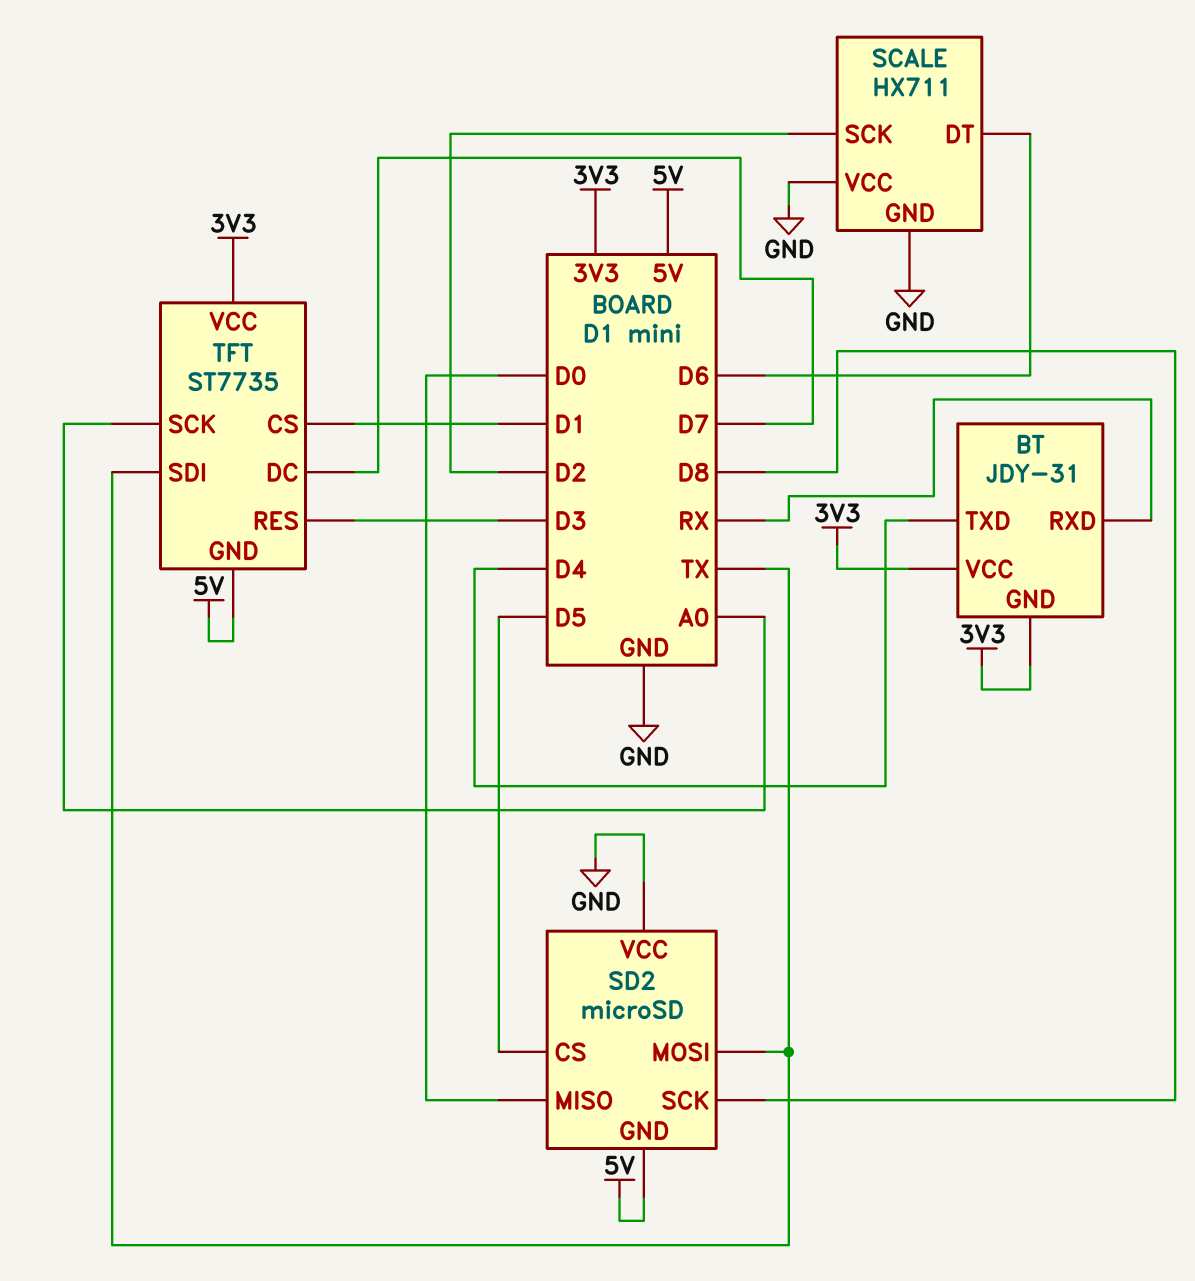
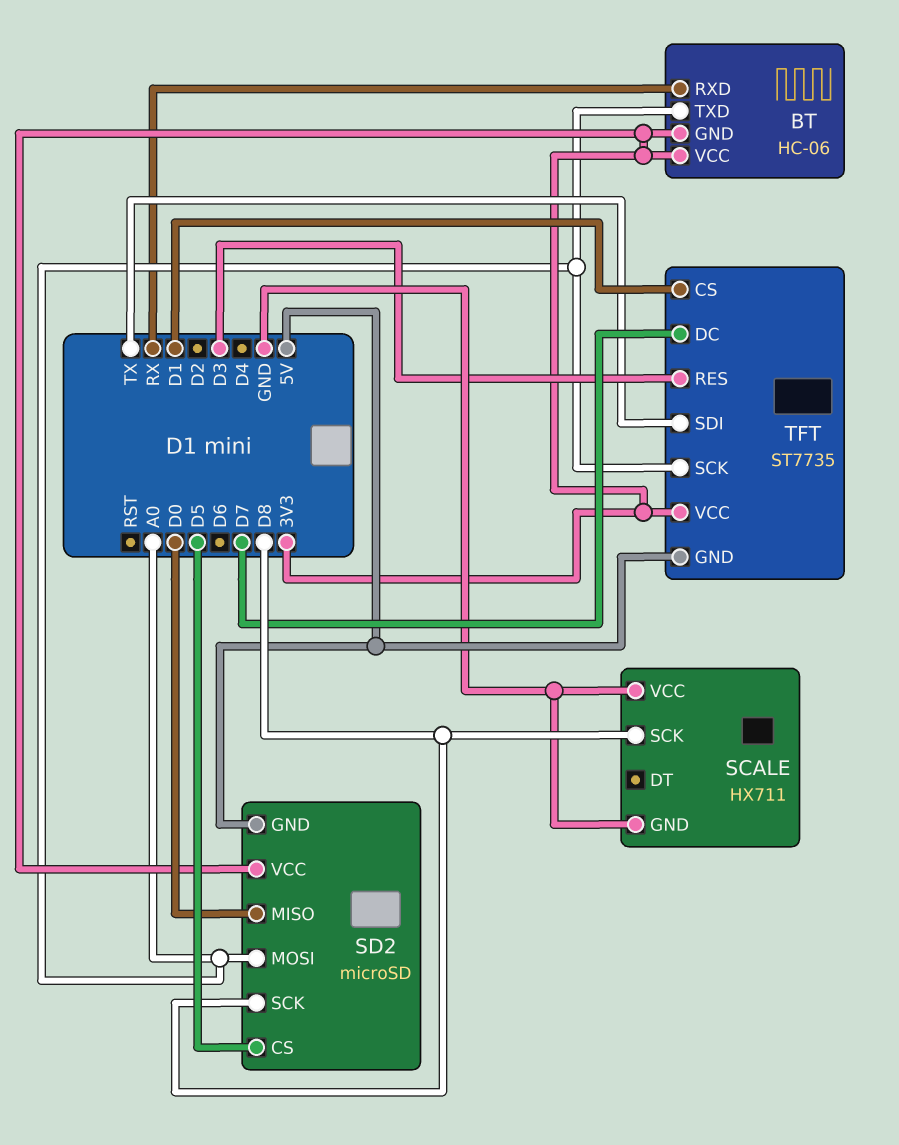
BT: JDY-31 -> HC-06
BT pin TXD: D4 -> A0
SCALE pin DT: D6 -> none
SCALE pin SCK: D2 -> D8
SD2 pin MOSI: TX -> A0
SD2 pin VCC: GND -> 3V3

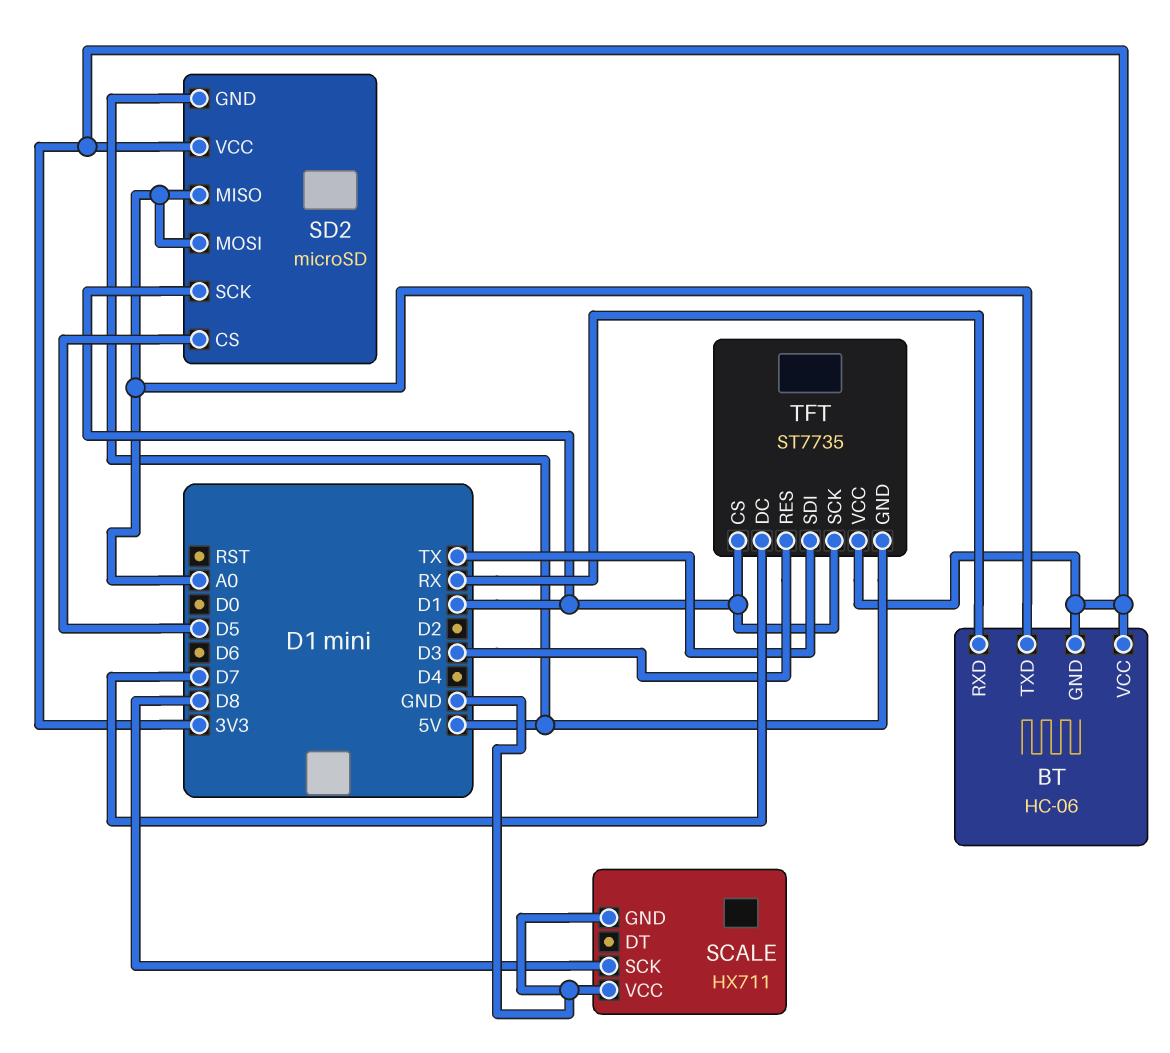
SD2 pin MISO: D0 -> A0
SD2 pin SCK: D8 -> D1
TFT pin SCK: A0 -> D1

